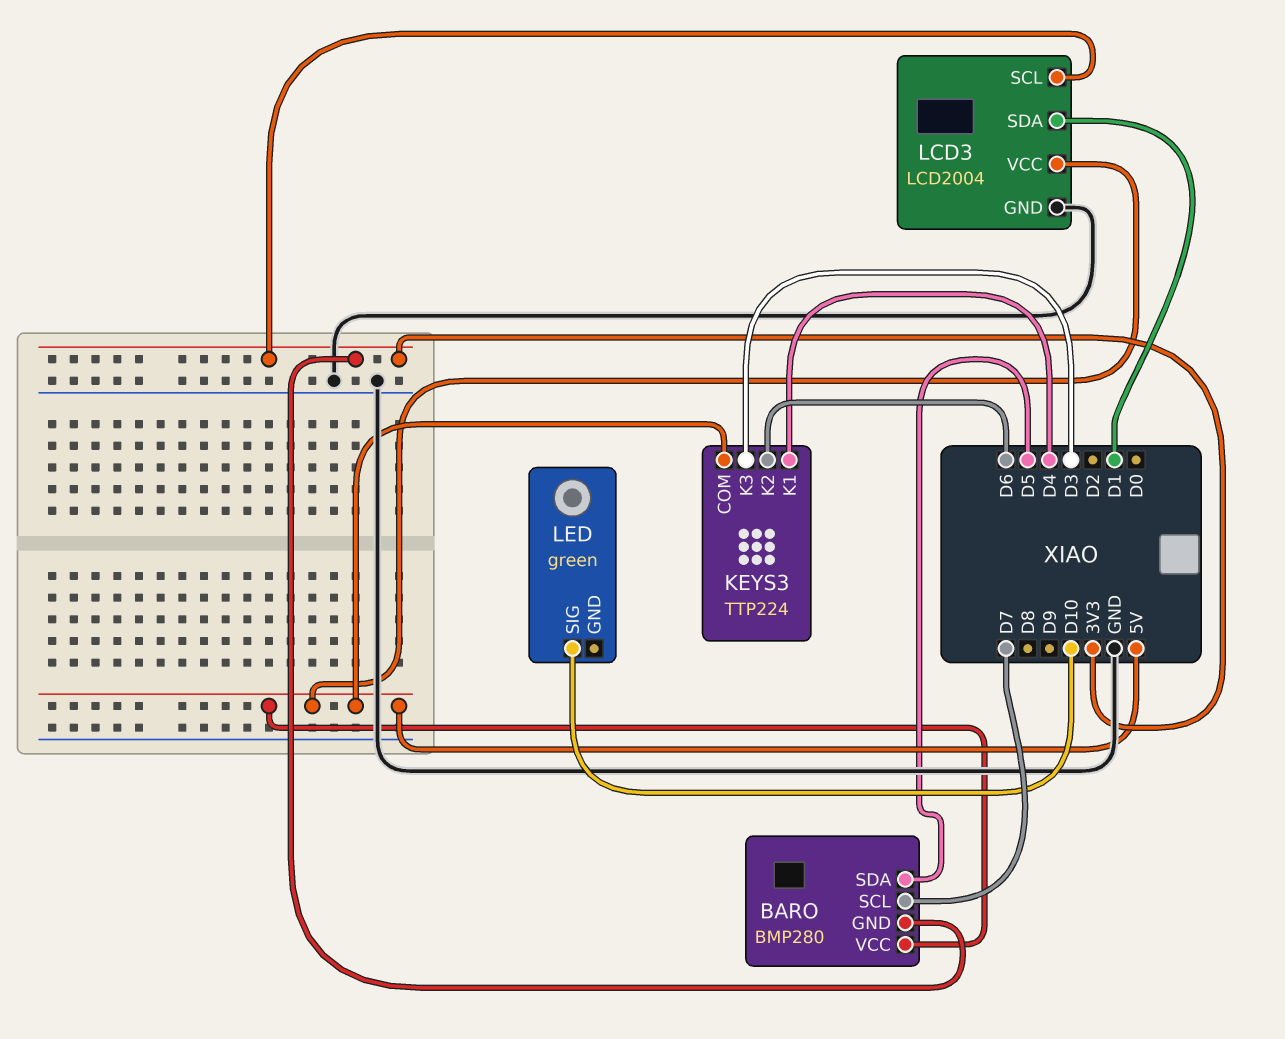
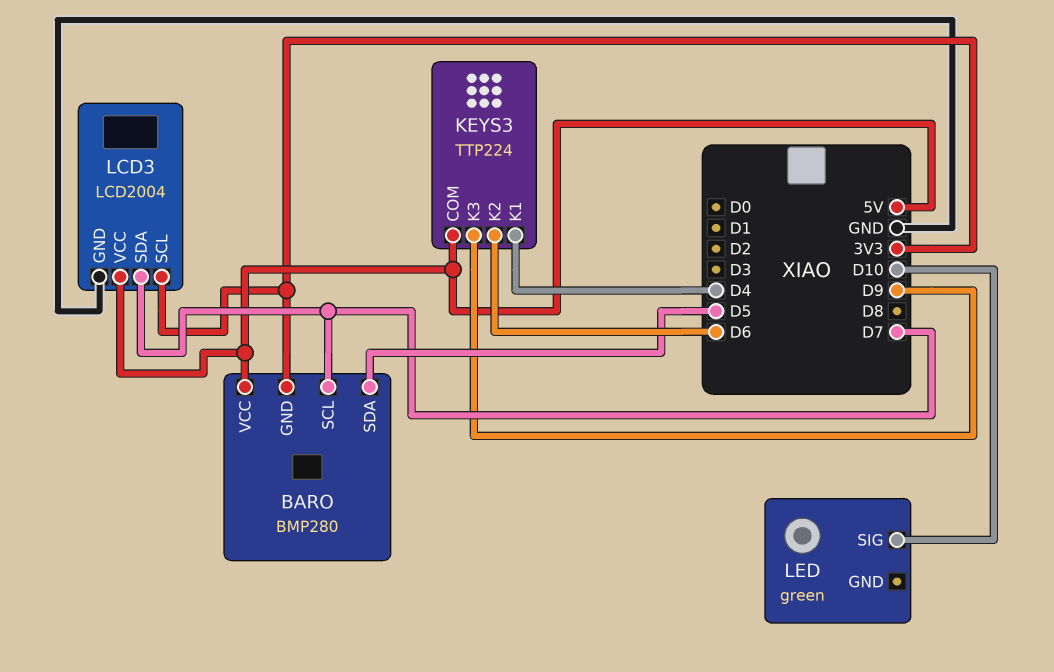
KEYS3 pin K3: D3 -> D9
LCD3 pin SDA: D1 -> D7

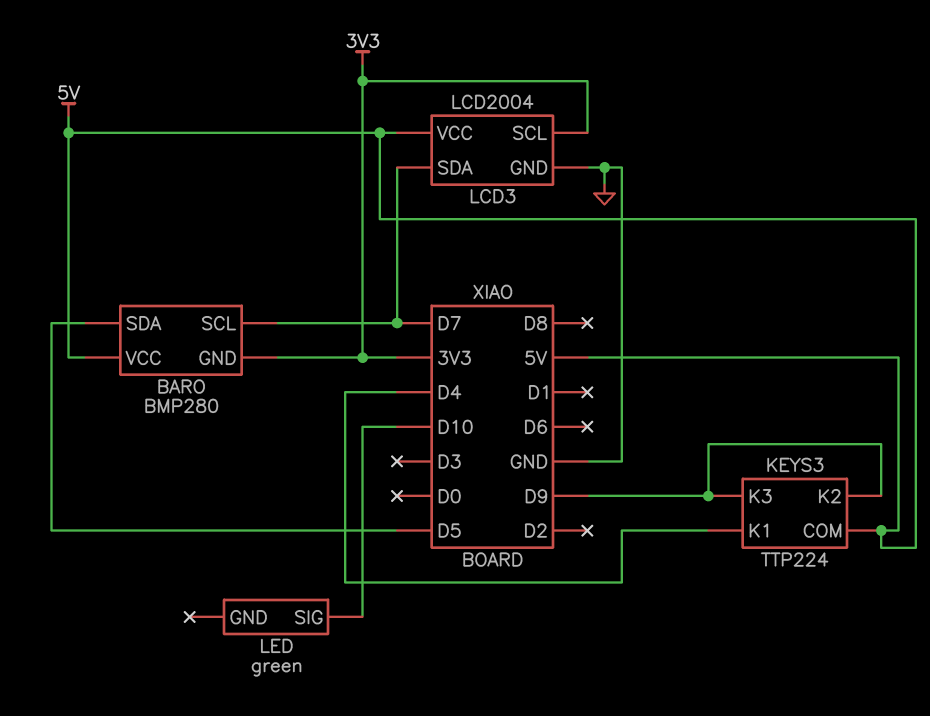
KEYS3 pin K2: D6 -> D9

